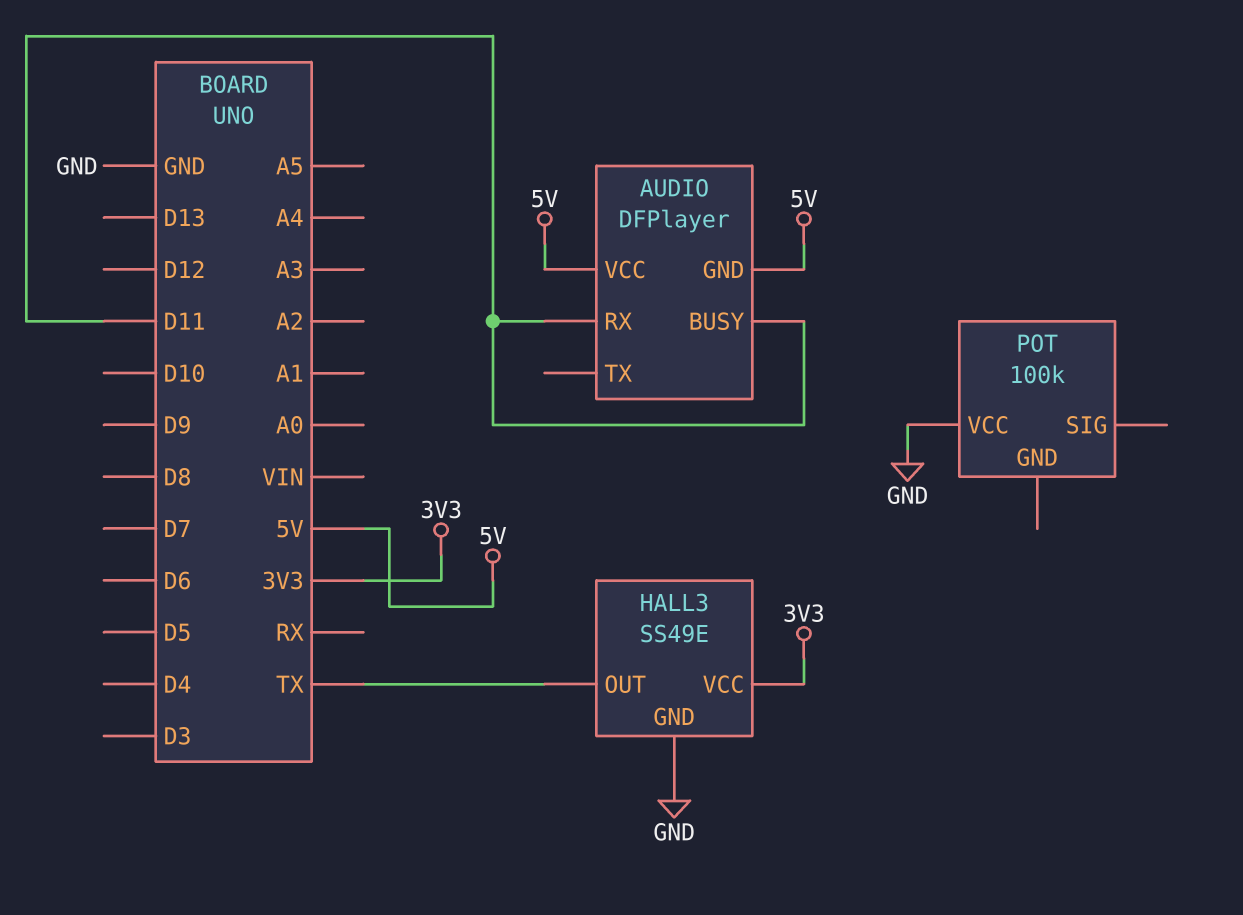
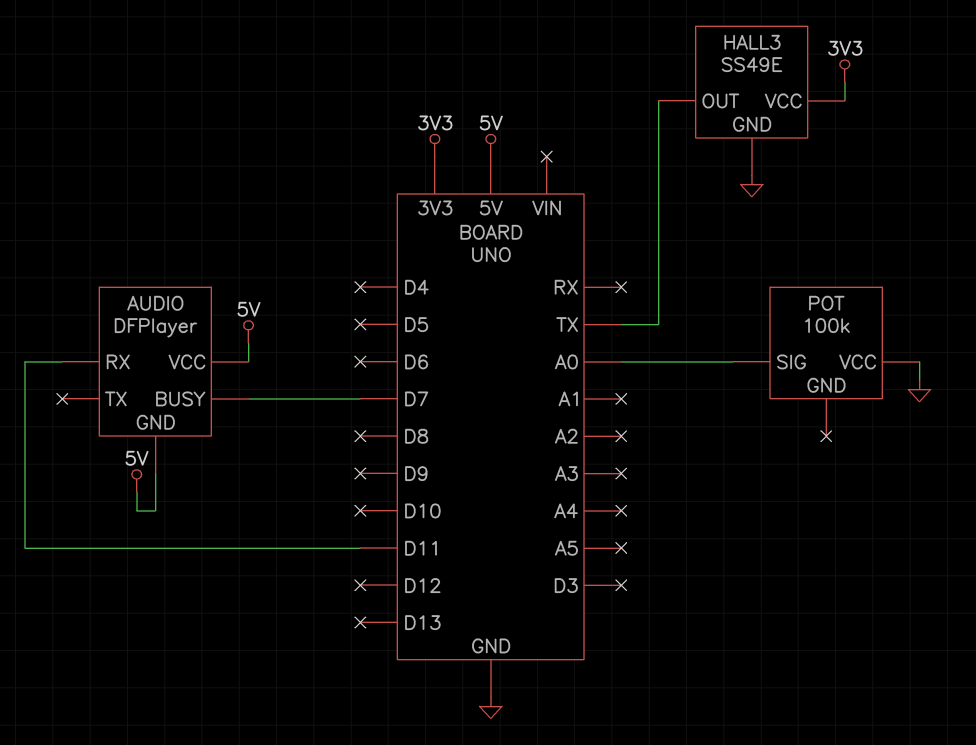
AUDIO pin BUSY: D11 -> D7
POT pin SIG: none -> A0

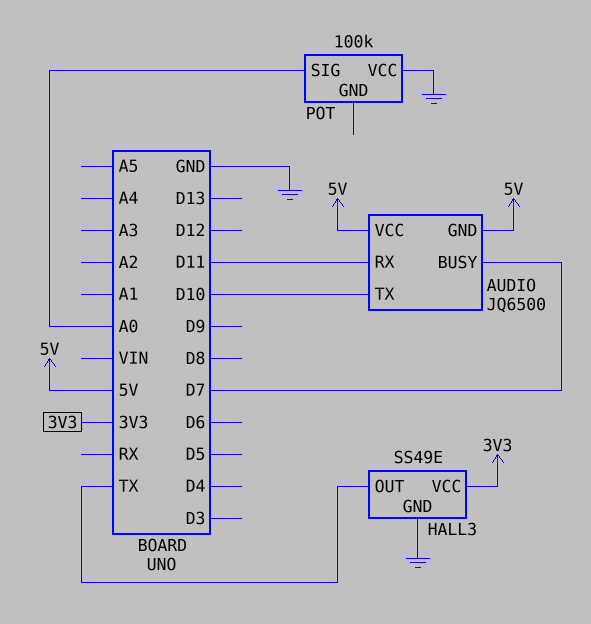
AUDIO: DFPlayer -> JQ6500
AUDIO pin TX: none -> D10

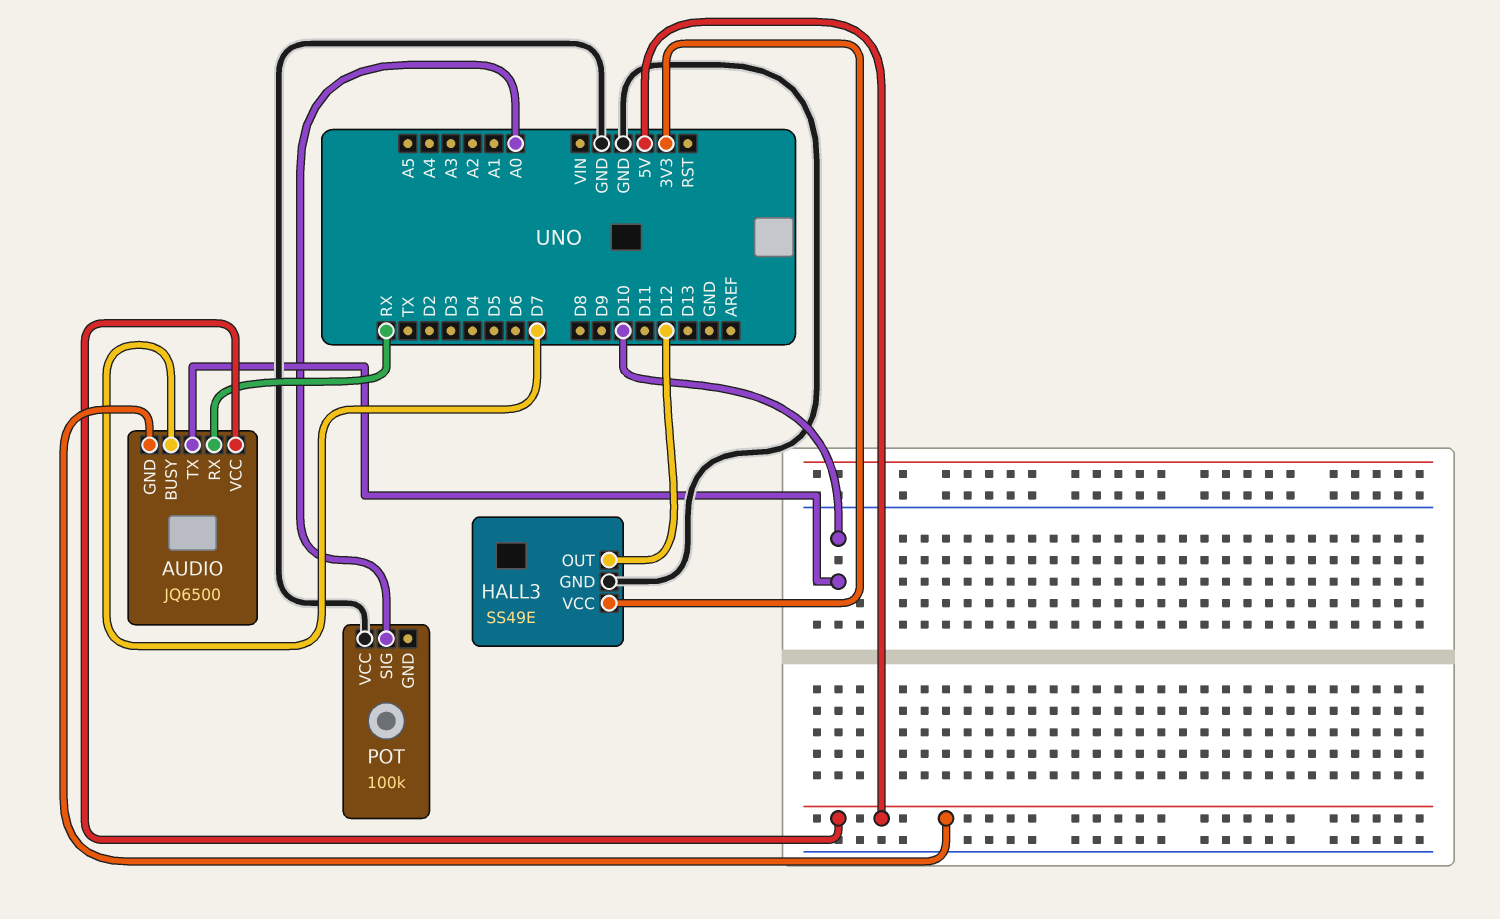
AUDIO pin RX: D11 -> RX
HALL3 pin OUT: TX -> D12

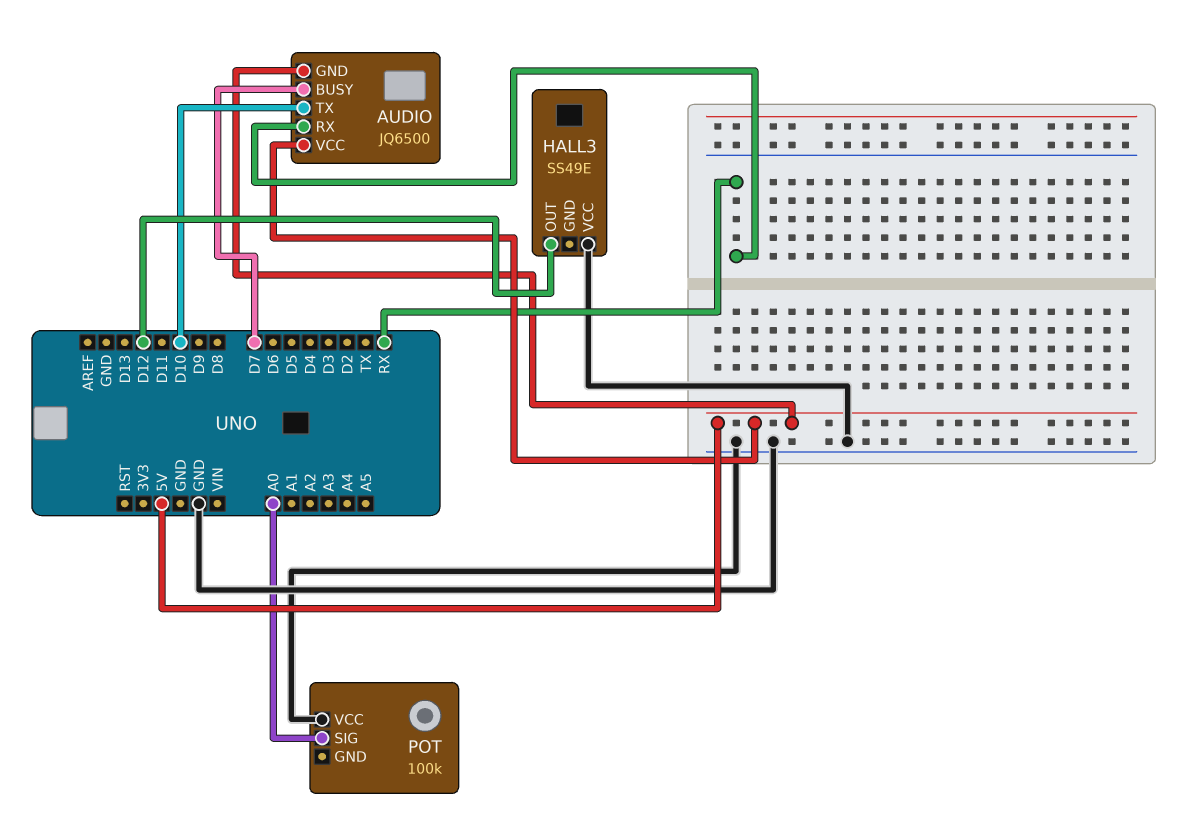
HALL3 pin GND: GND -> none
HALL3 pin VCC: 3V3 -> GND

